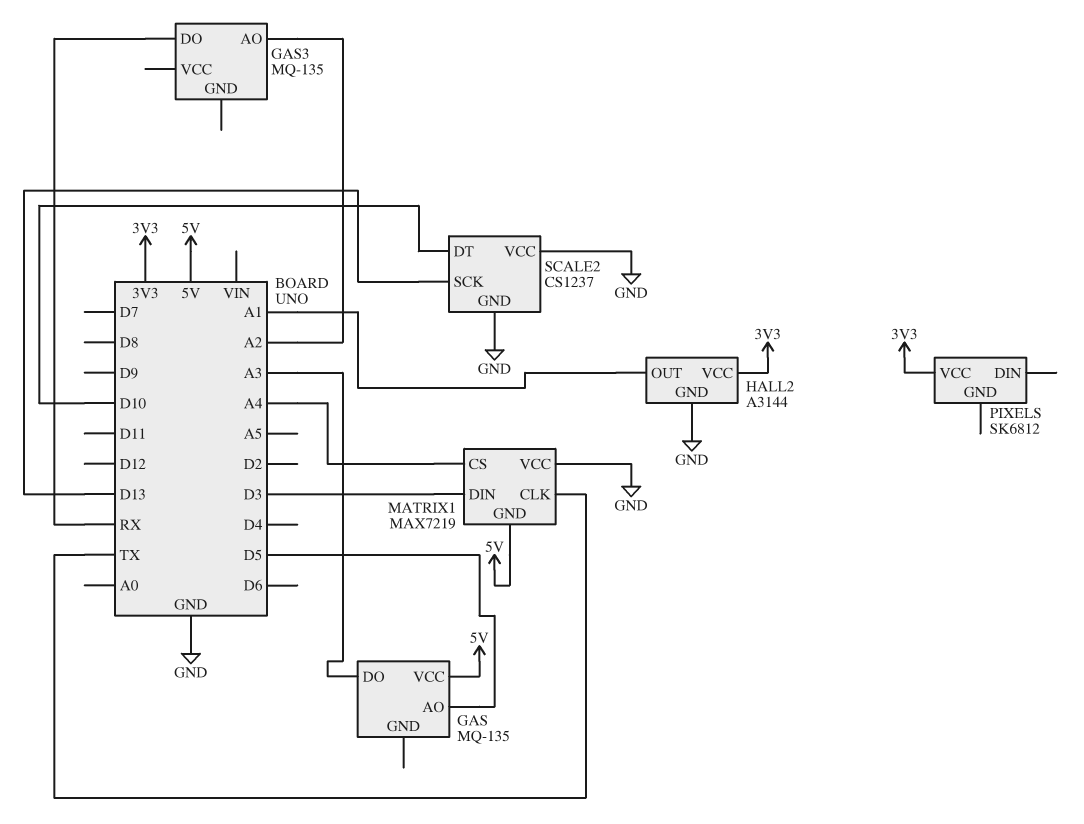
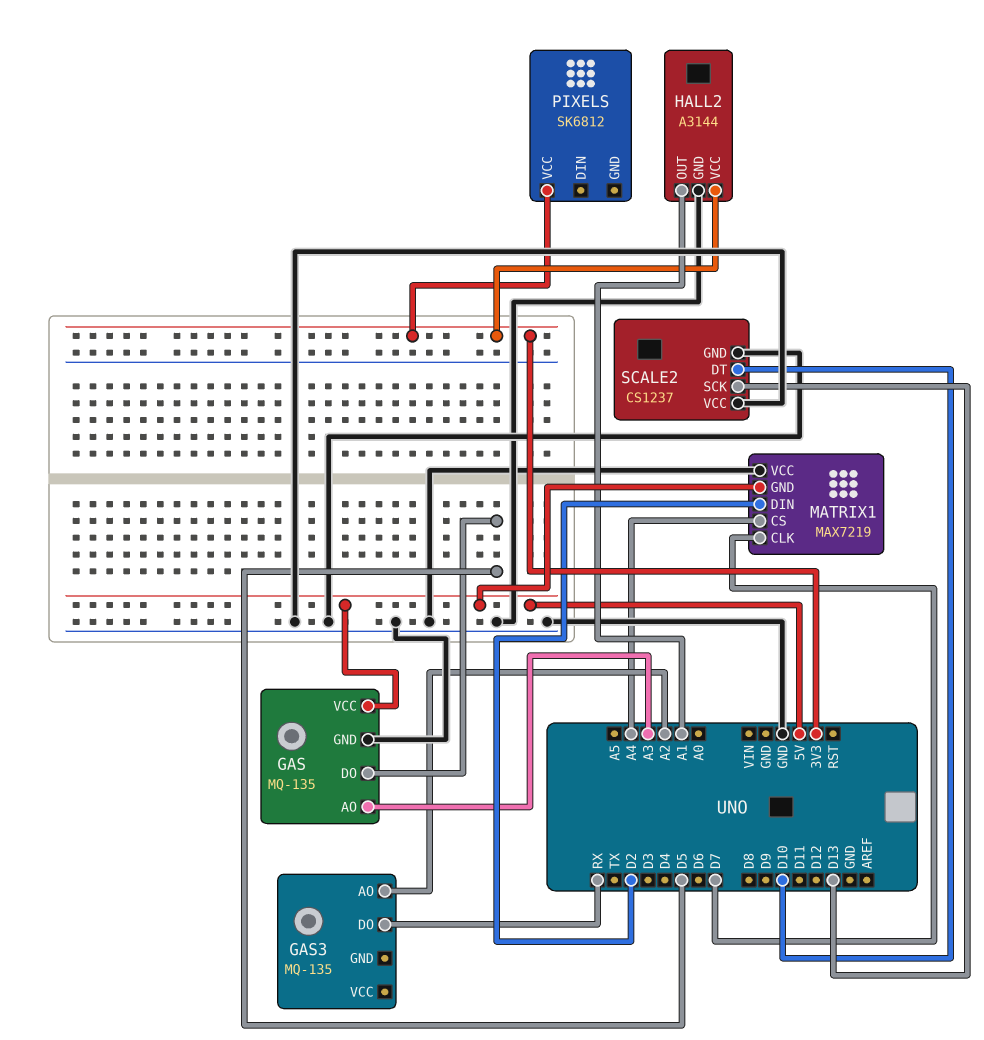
GAS pin AO: D5 -> A3
GAS pin DO: A3 -> D5
GAS pin GND: none -> GND
MATRIX1 pin CLK: TX -> D7
MATRIX1 pin DIN: D3 -> D2

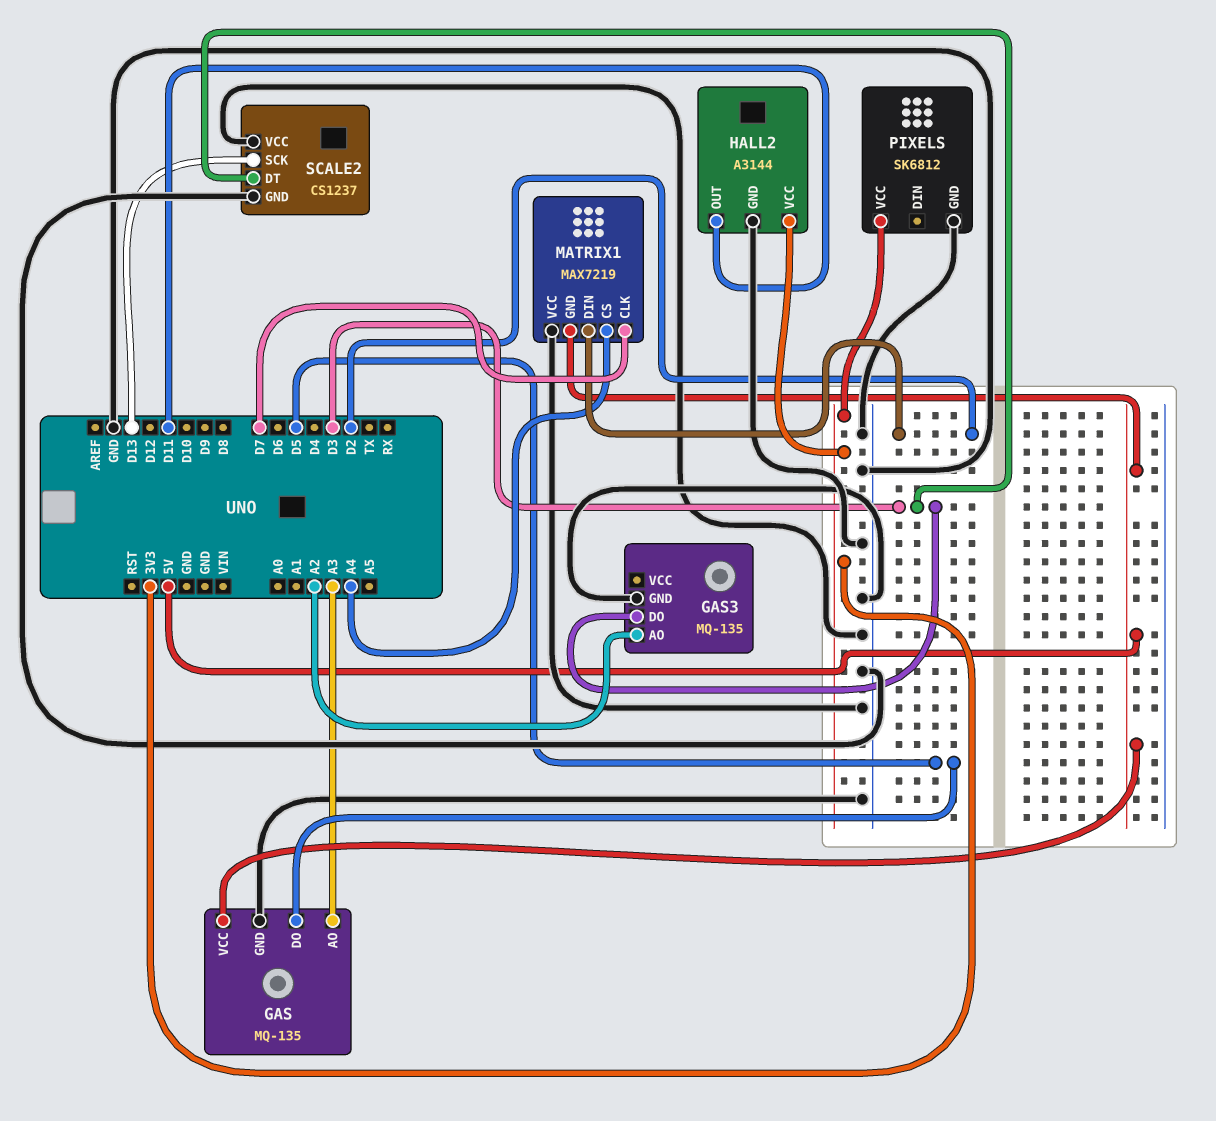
GAS3 pin DO: RX -> D3
GAS3 pin GND: none -> GND
HALL2 pin OUT: A1 -> D11
PIXELS pin GND: none -> GND
SCALE2 pin DT: D10 -> D3

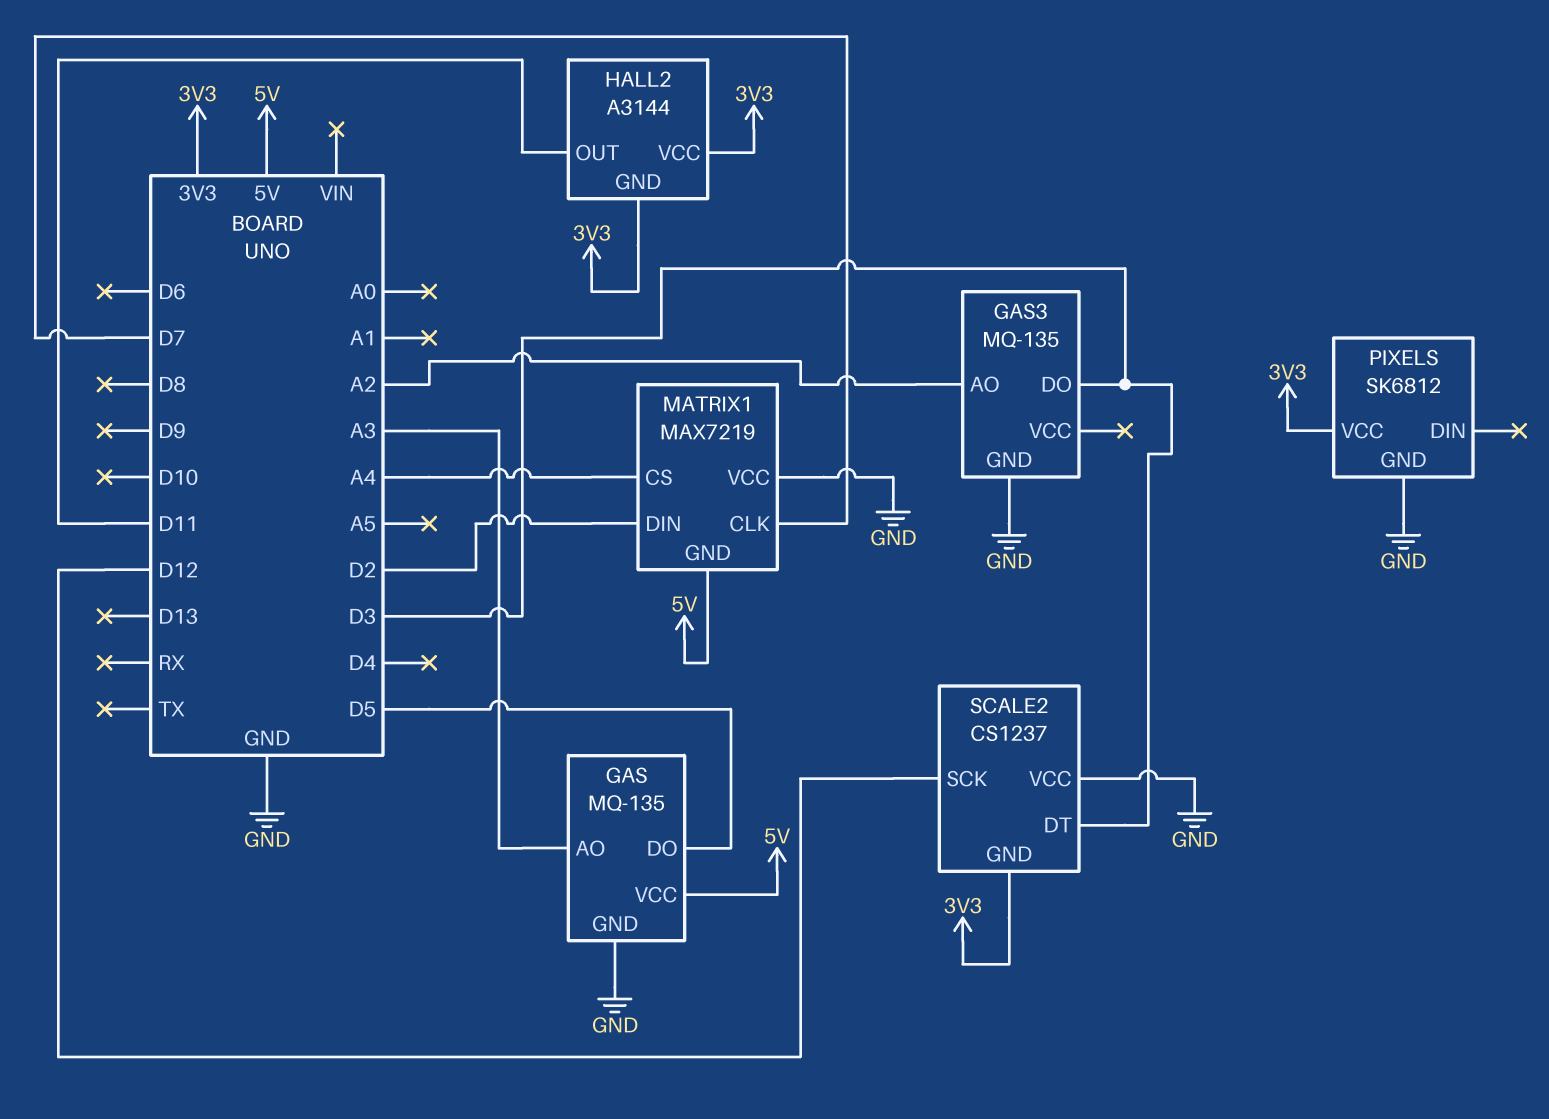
HALL2 pin GND: GND -> 3V3
SCALE2 pin GND: GND -> 3V3
SCALE2 pin SCK: D13 -> D12

